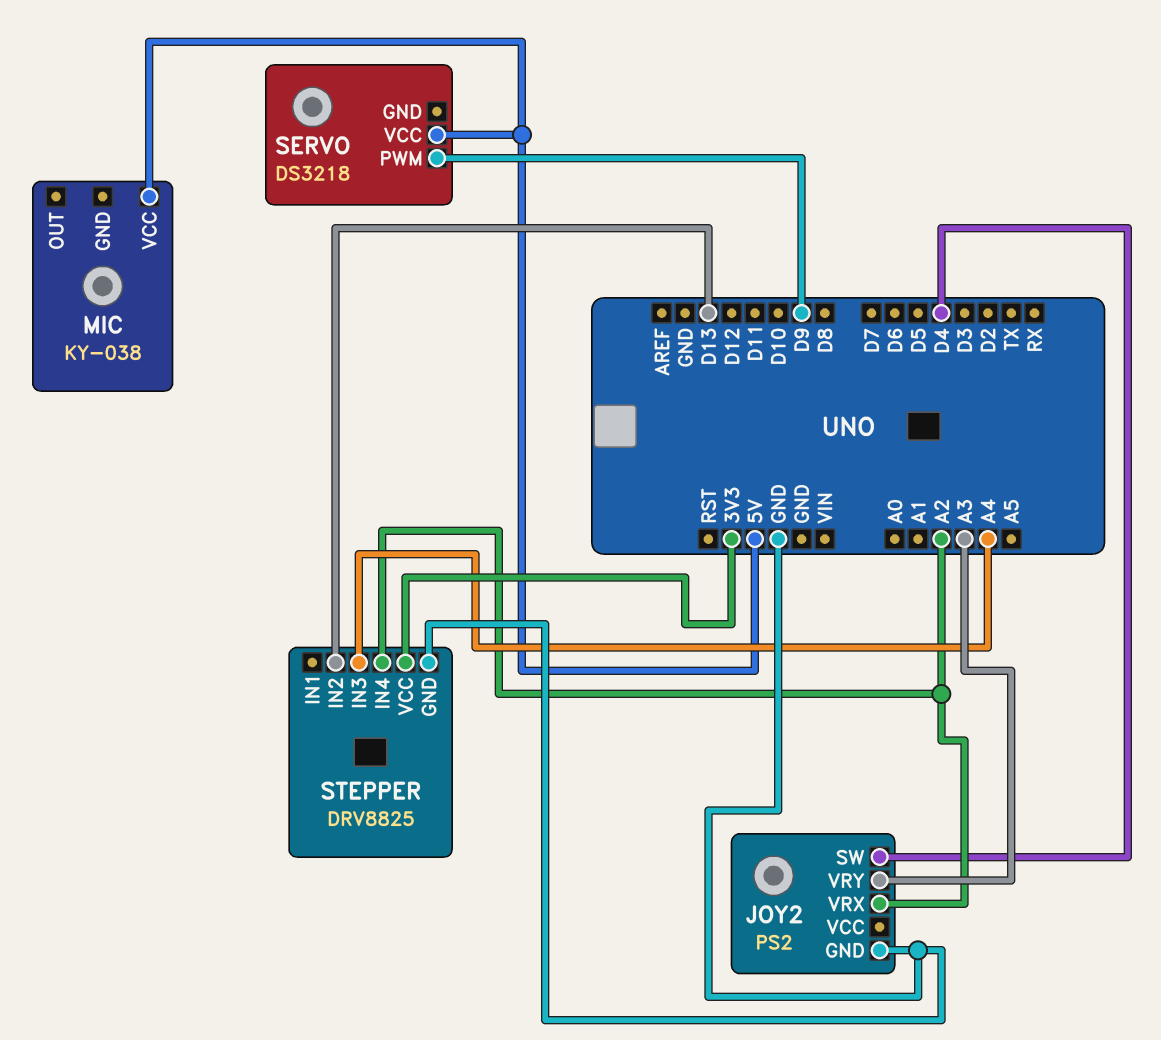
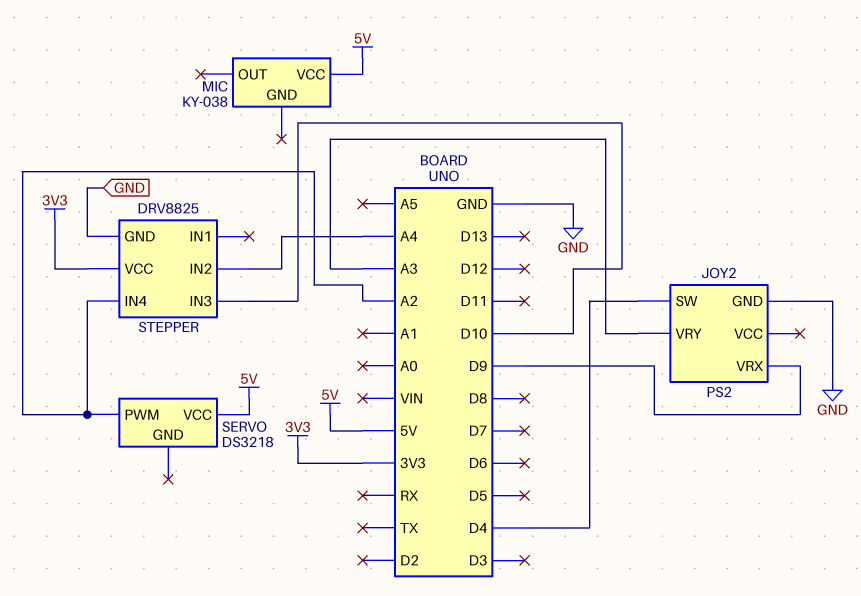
JOY2 pin VRX: A2 -> D9
SERVO pin PWM: D9 -> A2
STEPPER pin IN2: D13 -> A4
STEPPER pin IN3: A4 -> D10

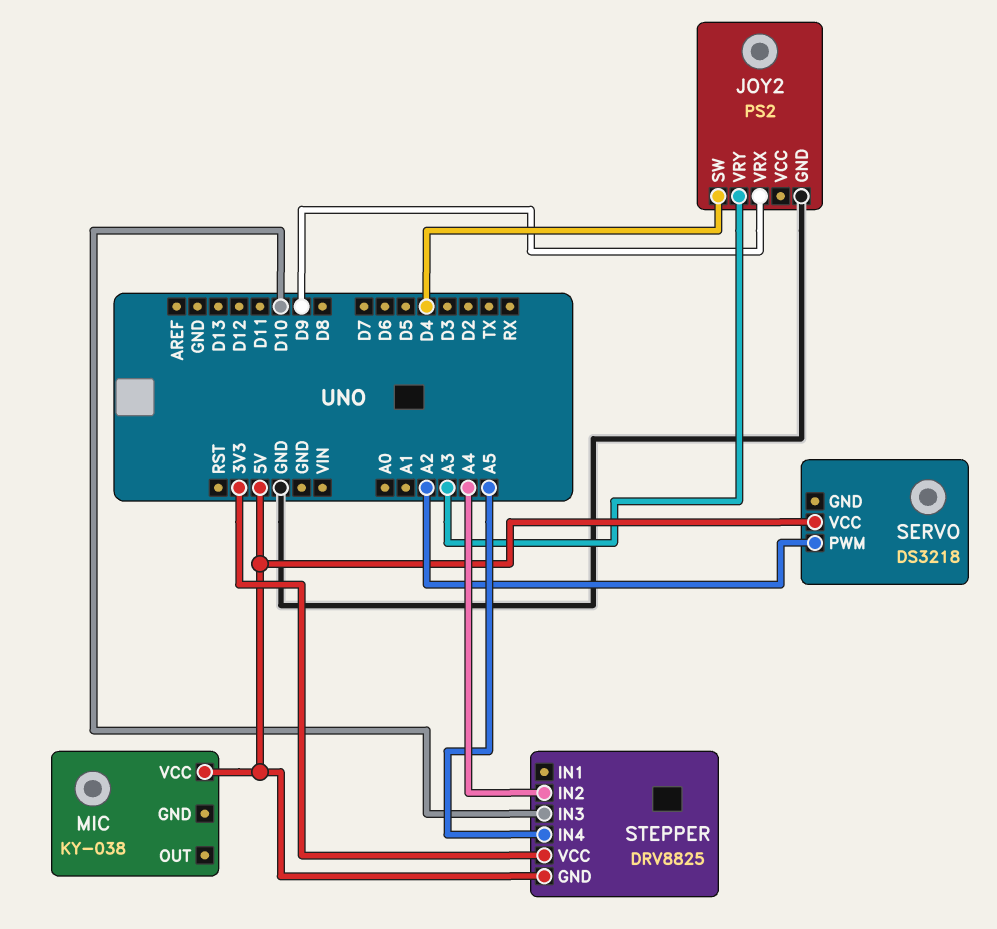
STEPPER pin GND: GND -> 5V
STEPPER pin IN4: A2 -> A5

